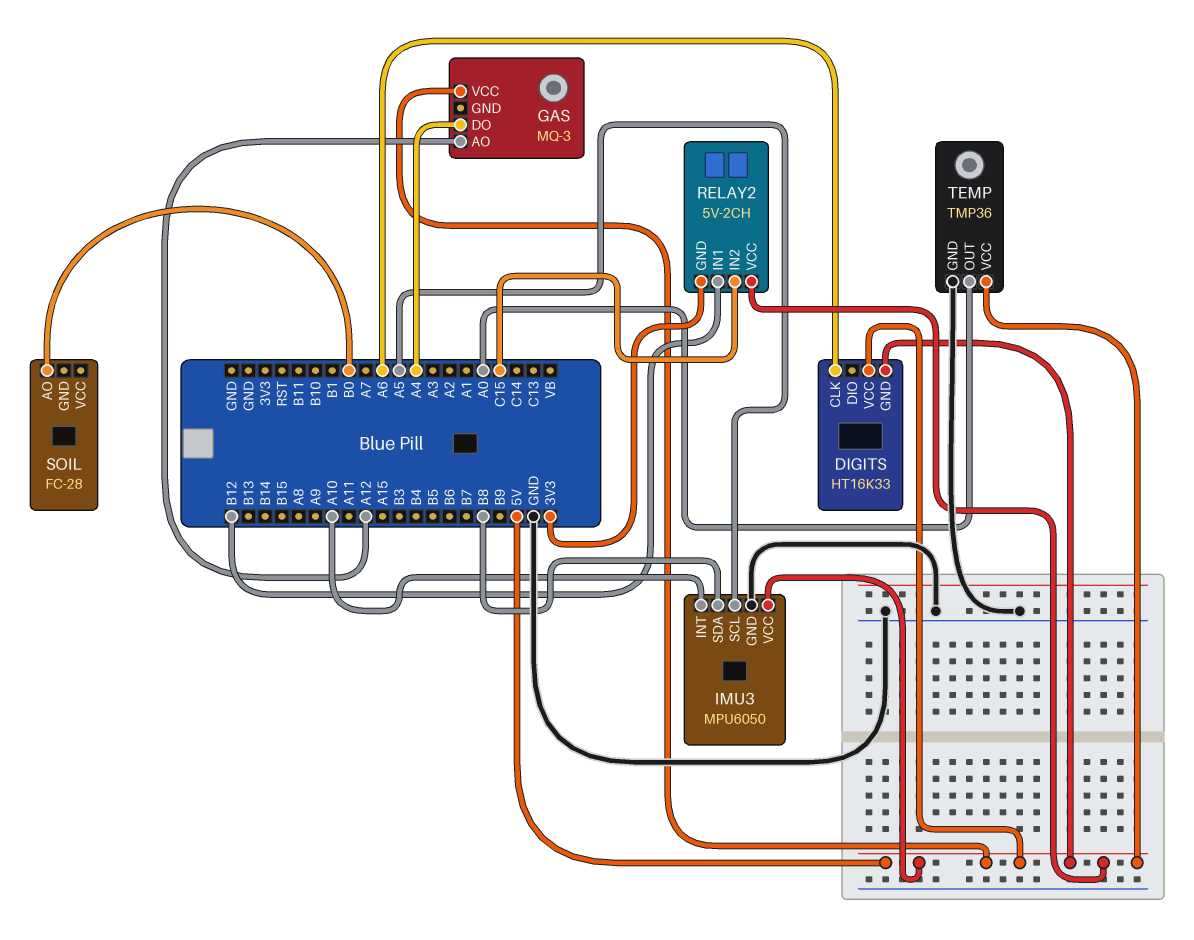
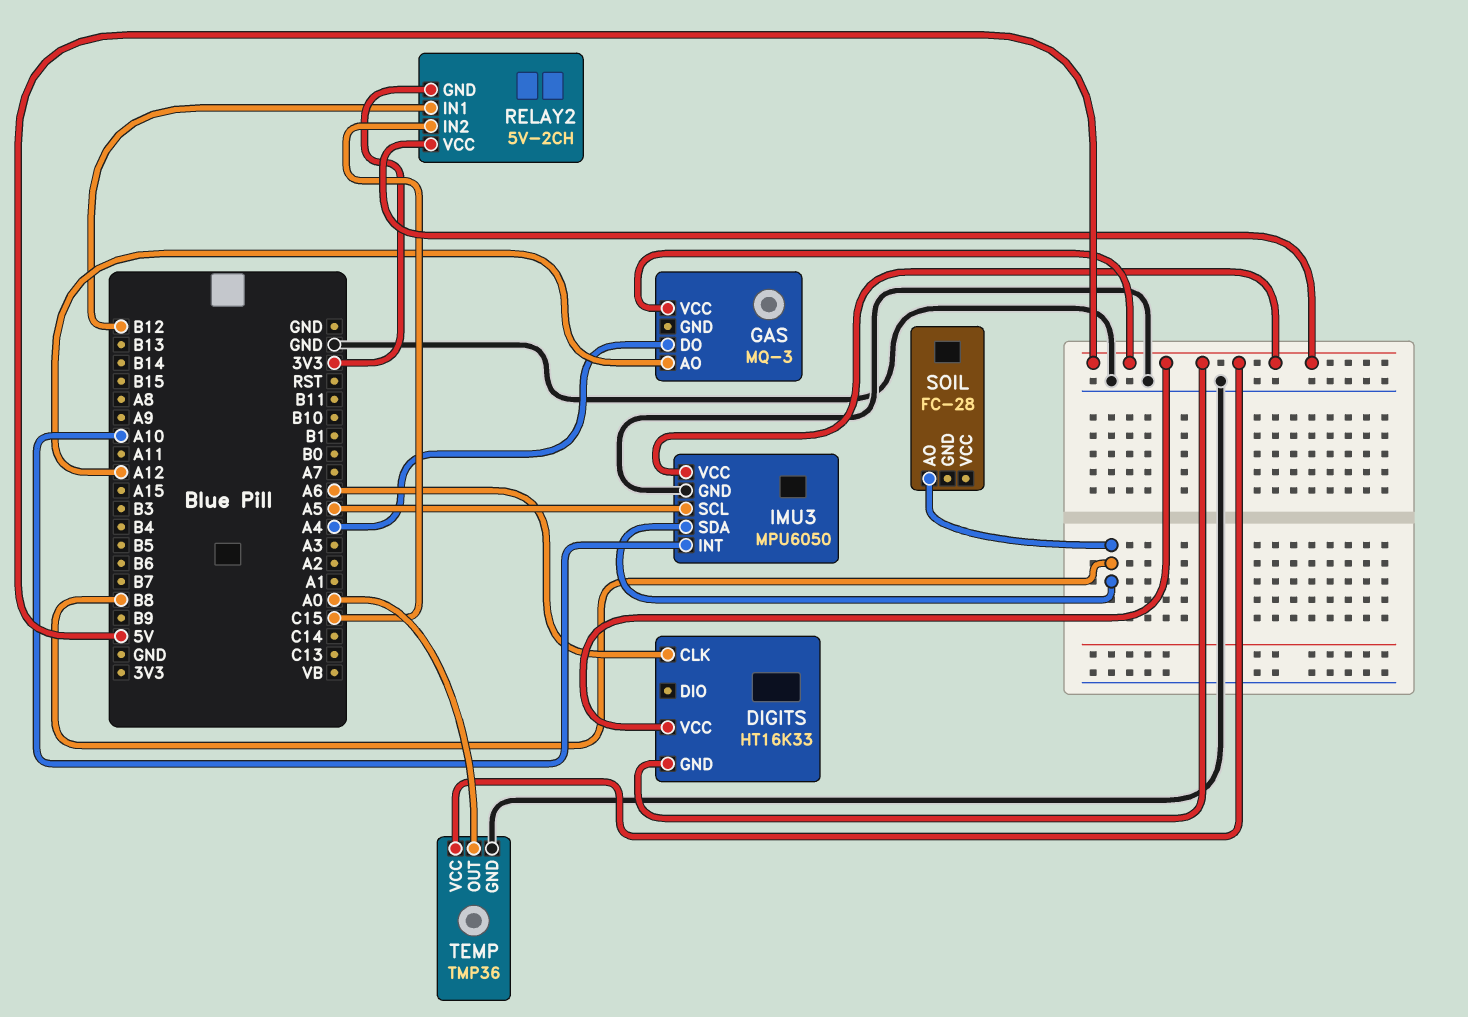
SOIL pin AO: B0 -> B8

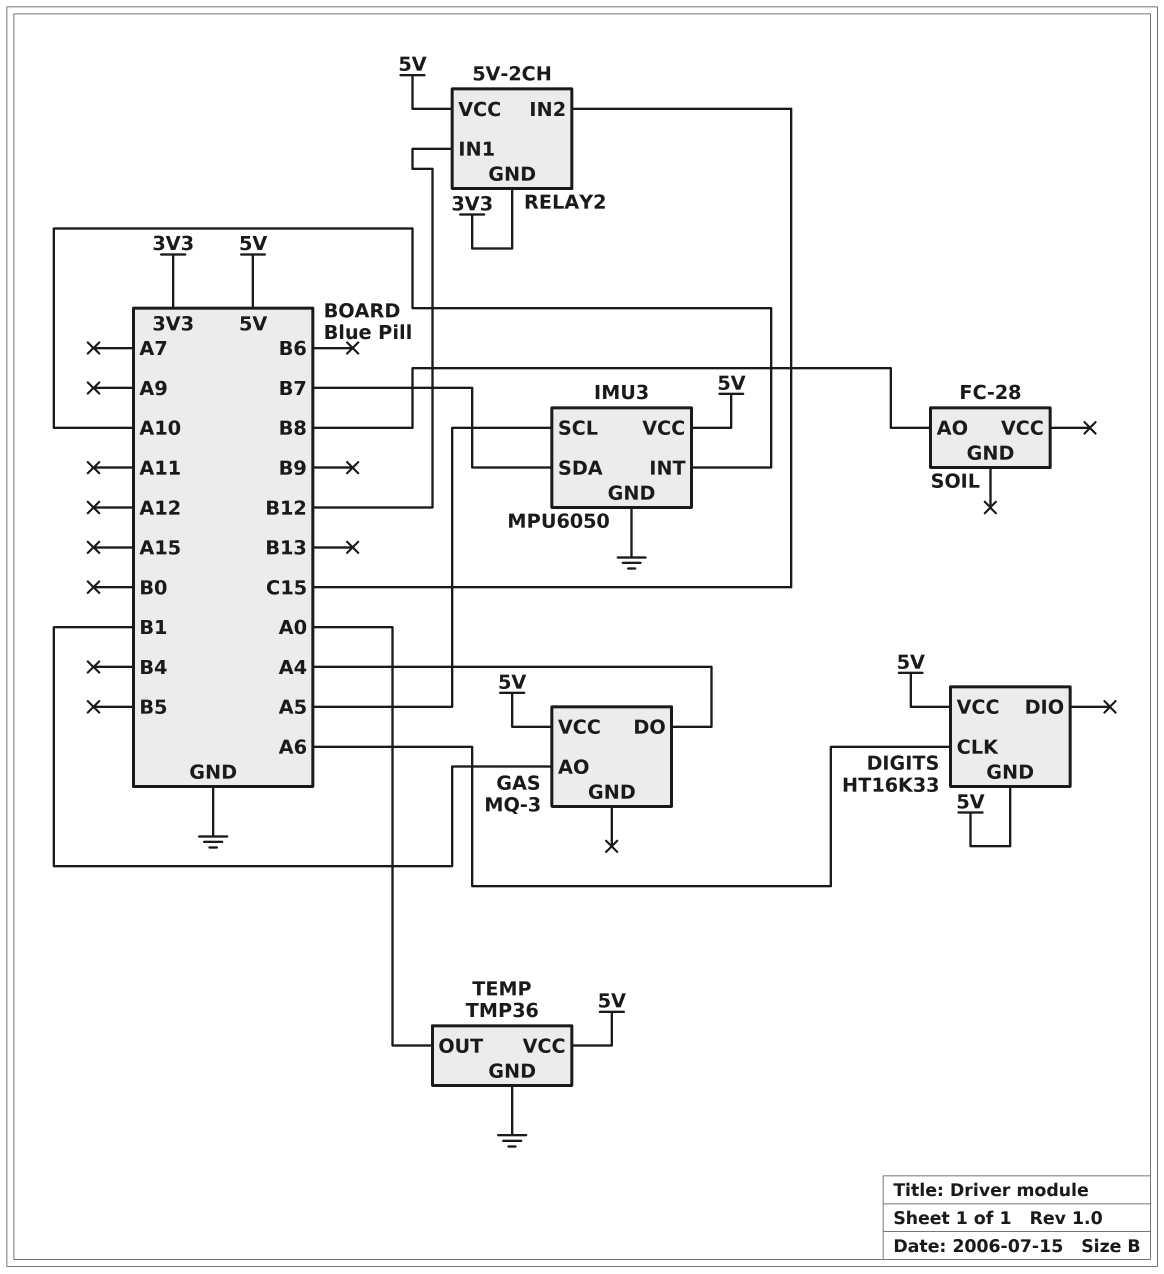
GAS pin AO: A12 -> B1
IMU3 pin SDA: B8 -> B7

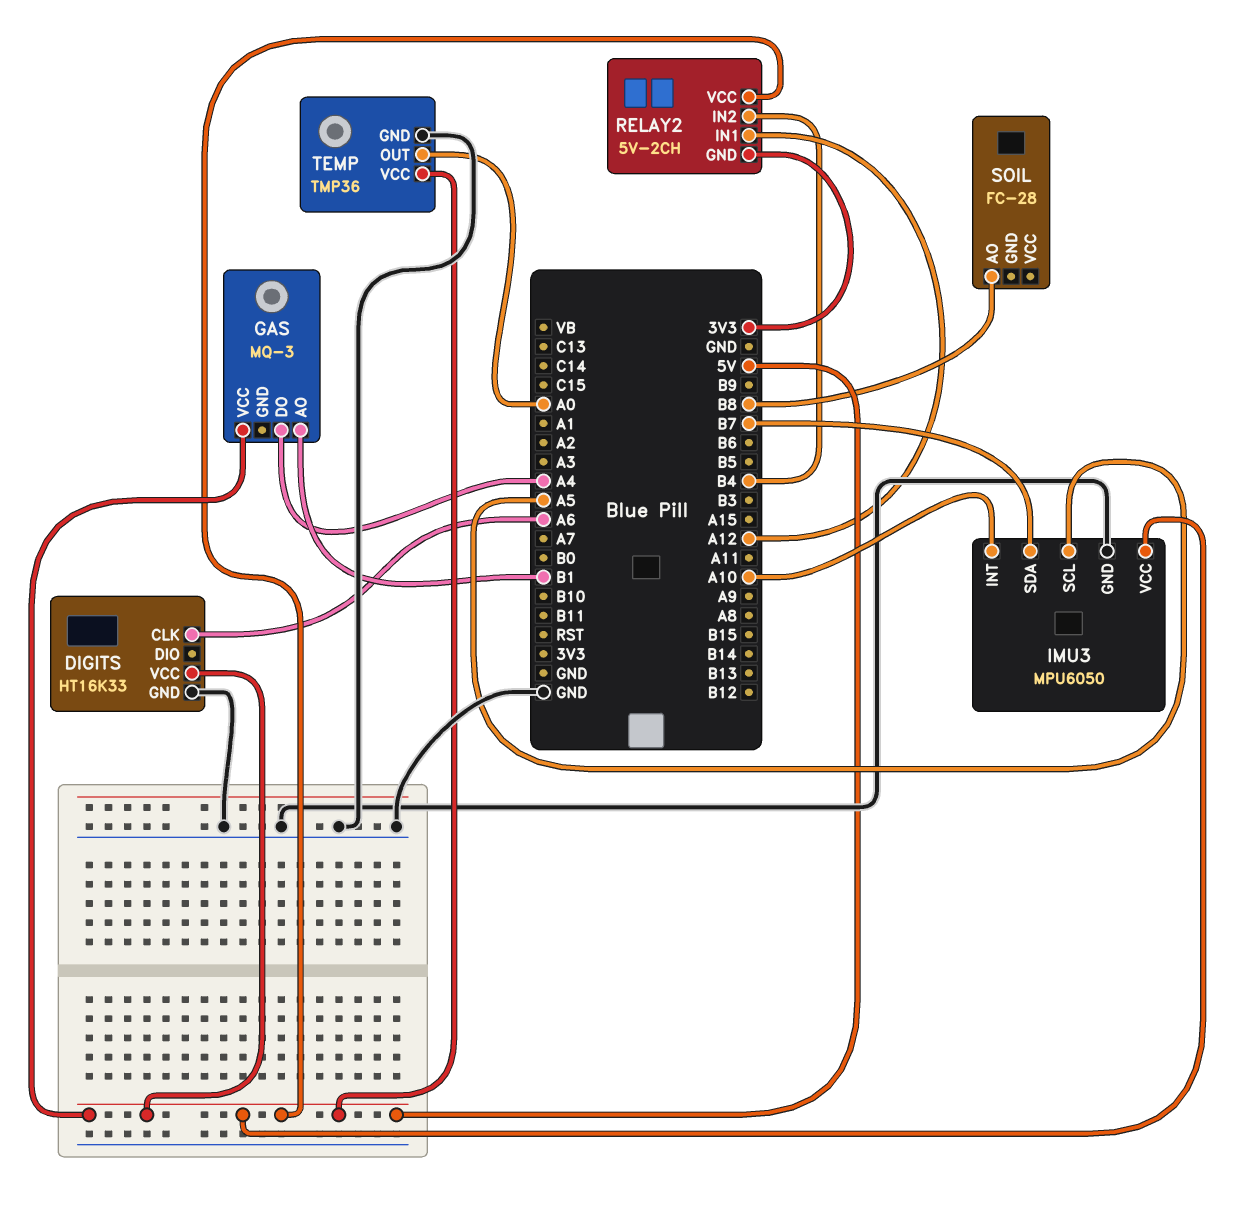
DIGITS pin GND: 5V -> GND
RELAY2 pin IN1: B12 -> A12
RELAY2 pin IN2: C15 -> B4

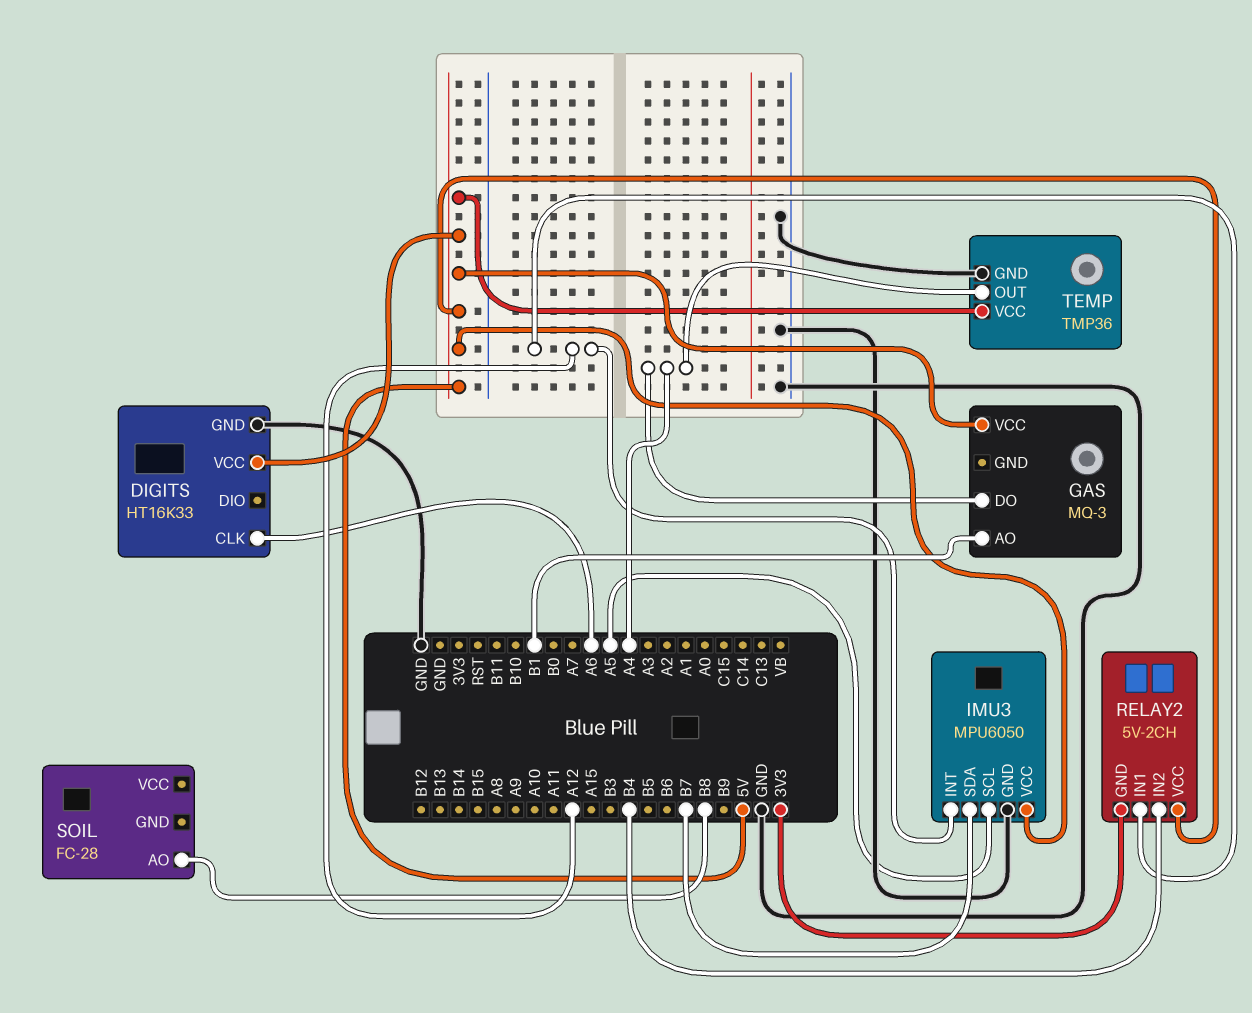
IMU3 pin INT: A10 -> A12
TEMP pin OUT: A0 -> A4

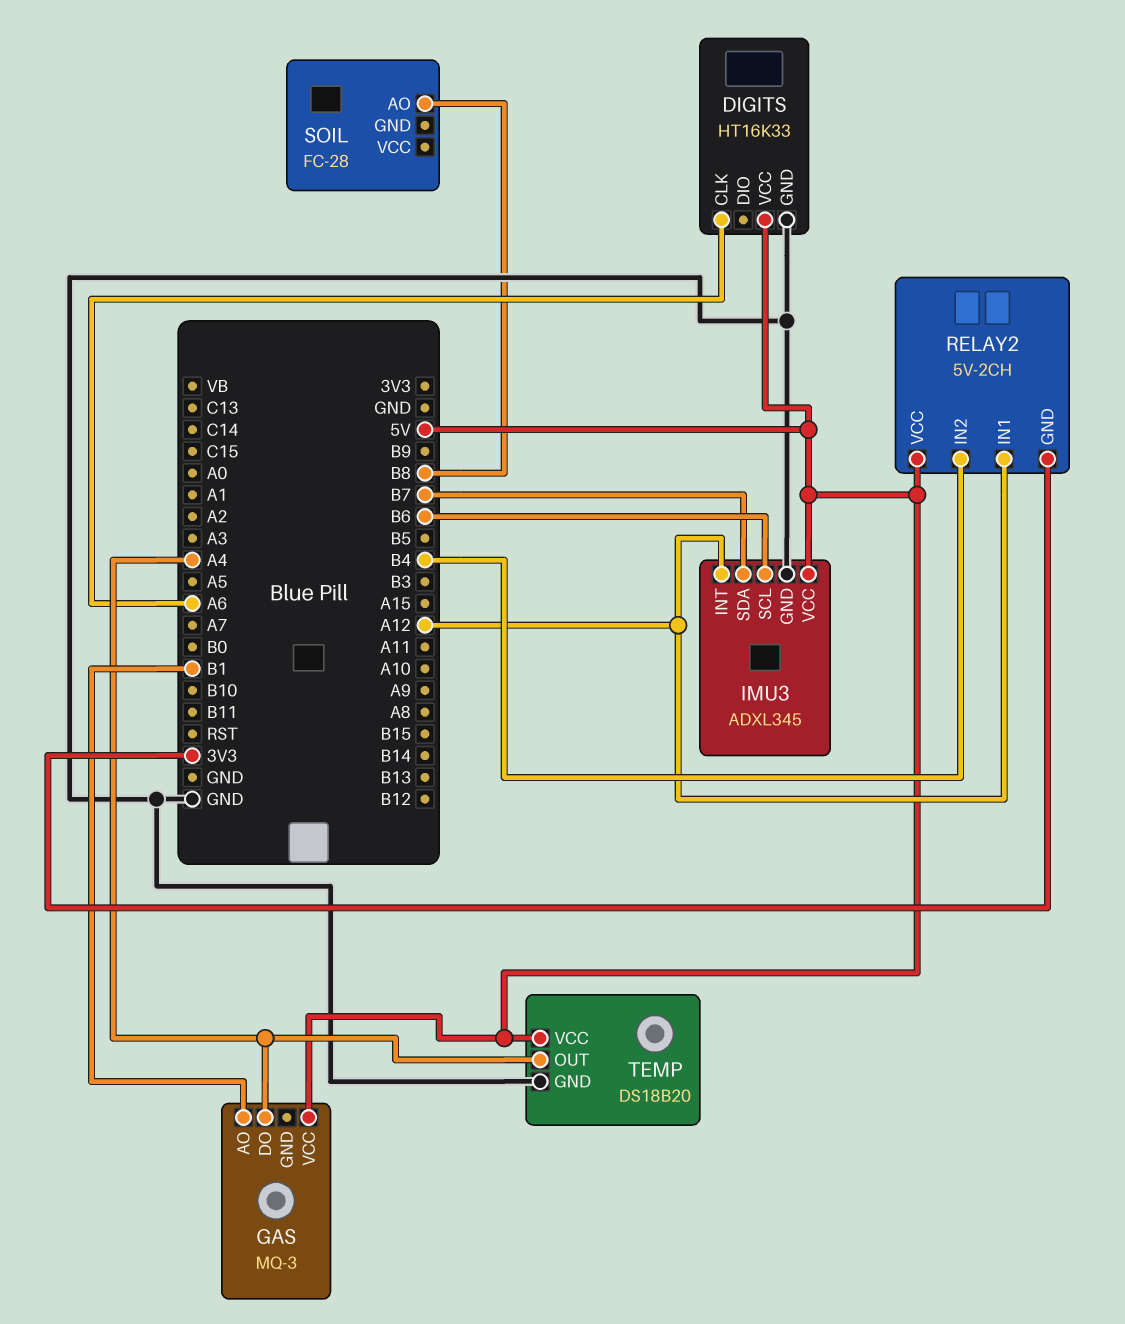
IMU3: MPU6050 -> ADXL345
IMU3 pin SCL: A5 -> B6
TEMP: TMP36 -> DS18B20

